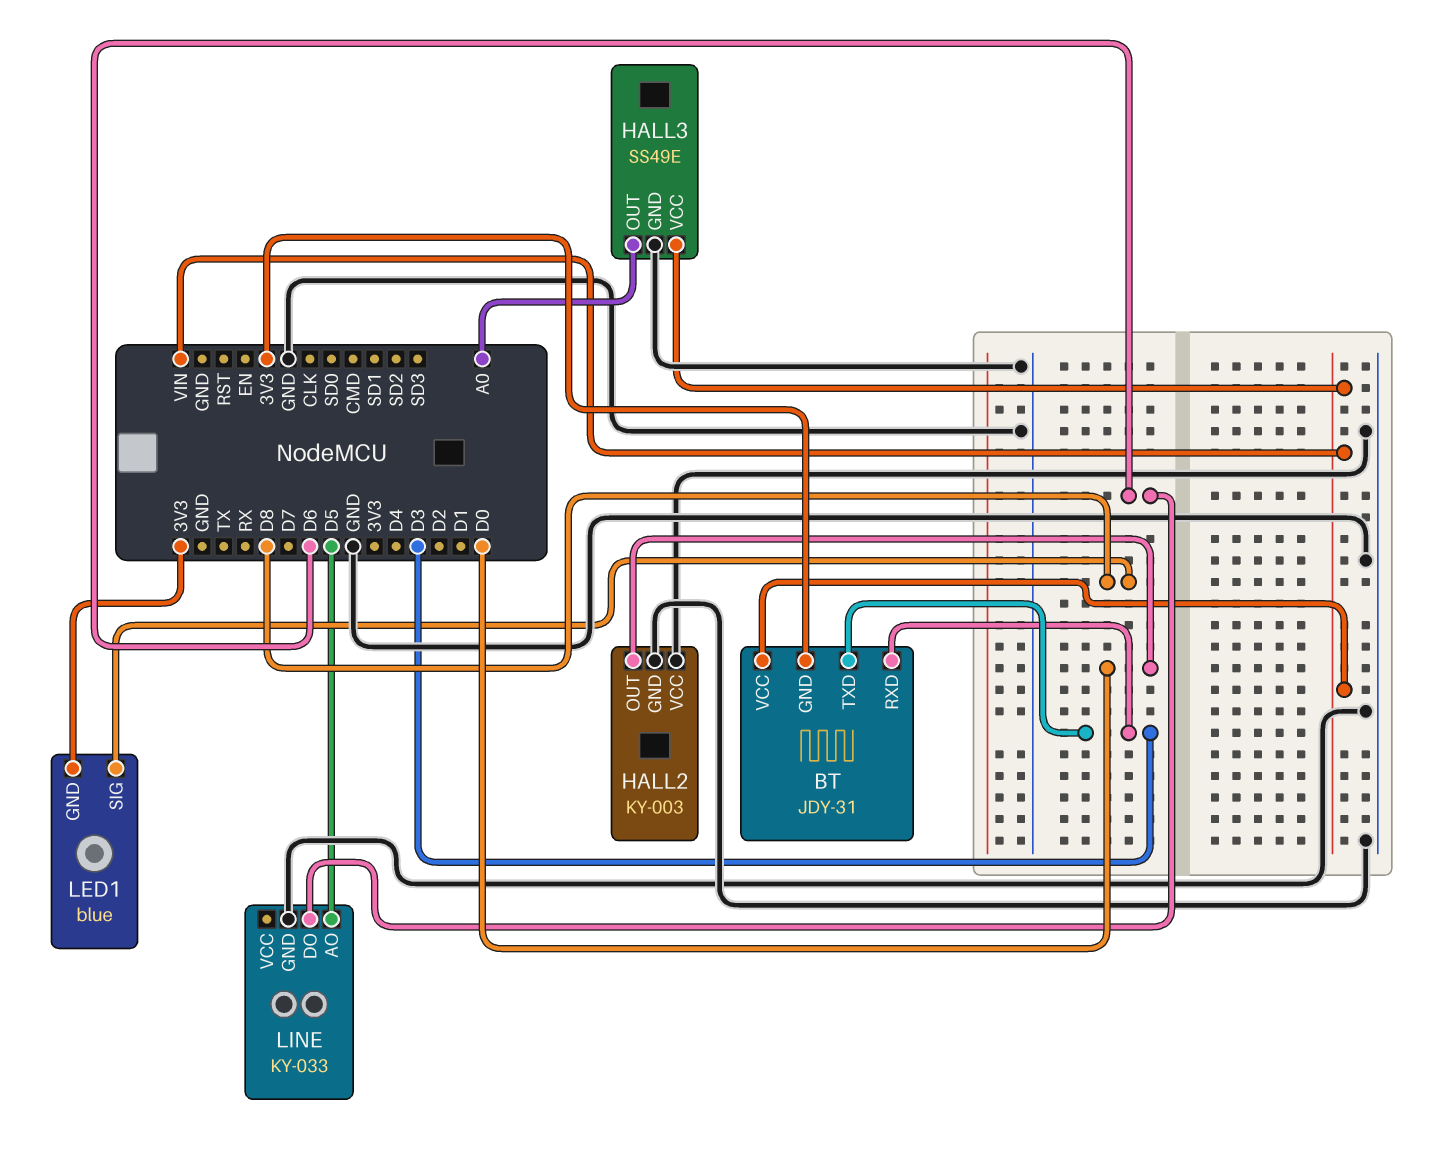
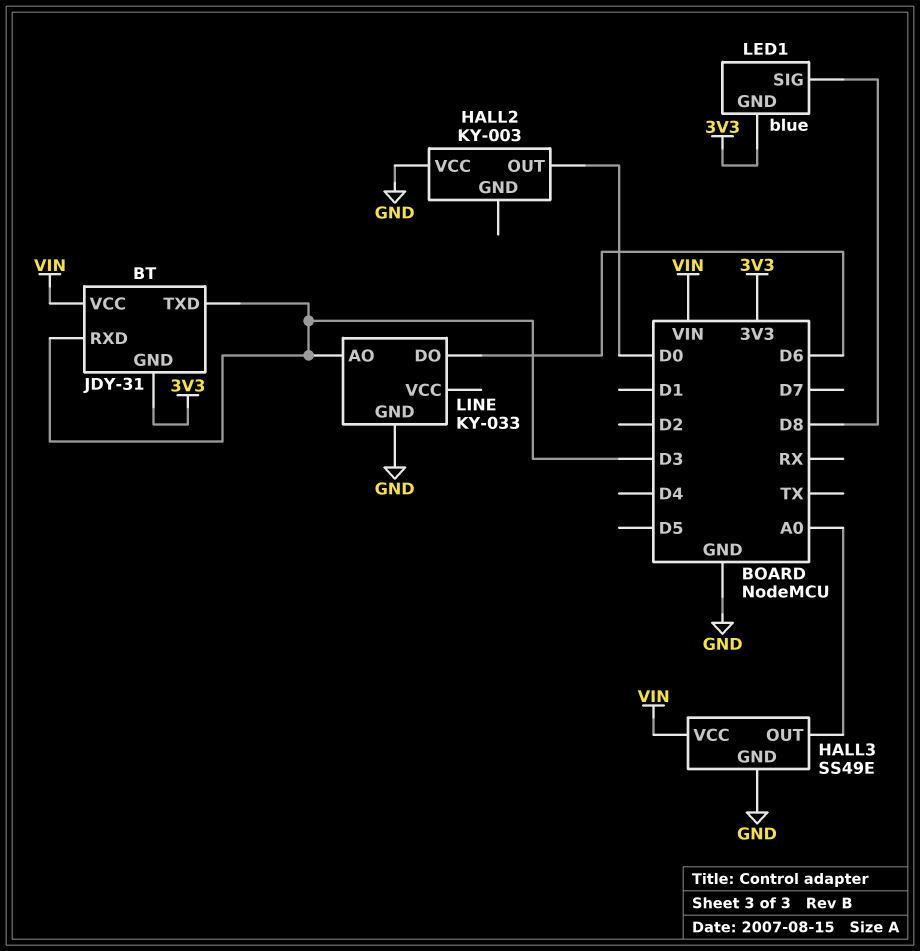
HALL2 pin GND: GND -> none
LINE pin AO: D5 -> D3

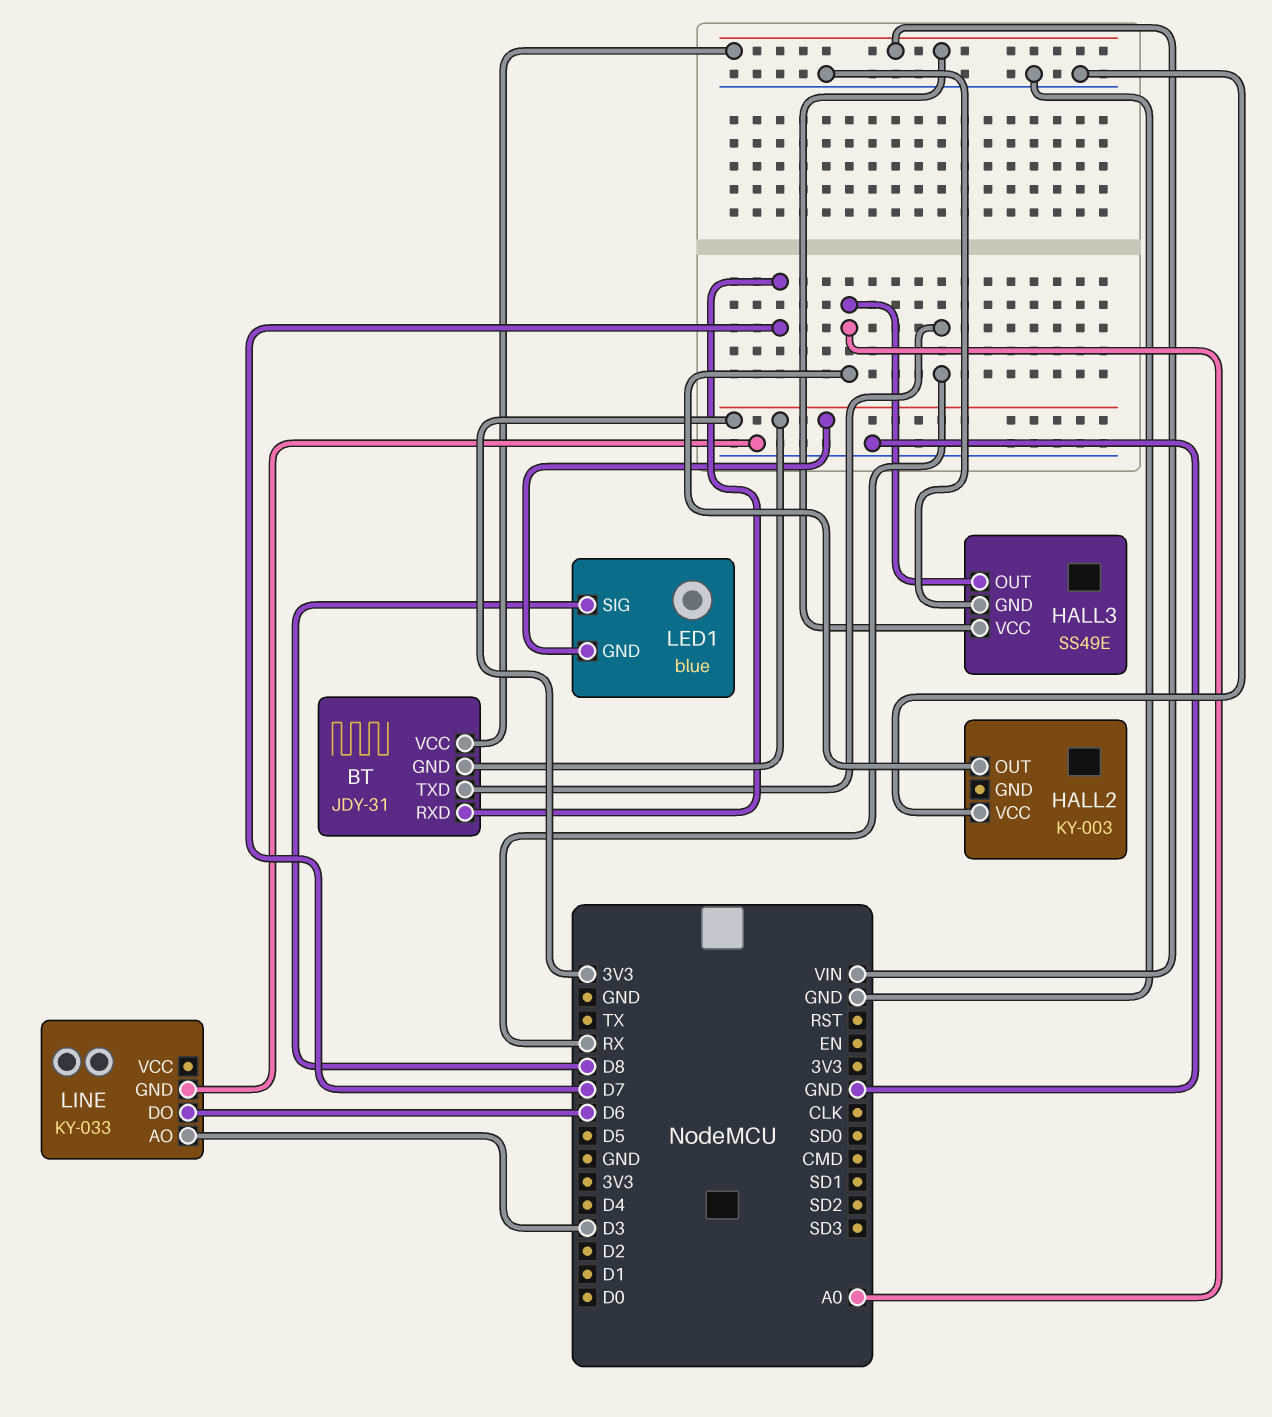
BT pin RXD: D3 -> D7
BT pin TXD: D3 -> RX
HALL2 pin OUT: D0 -> A0

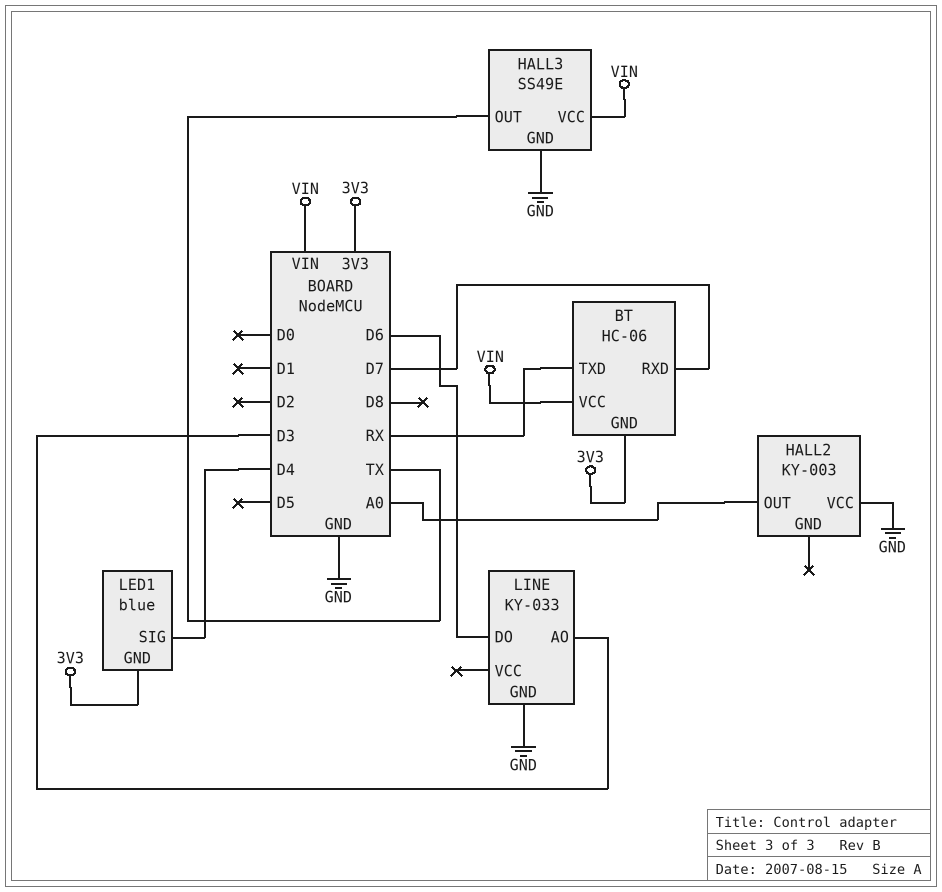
BT: JDY-31 -> HC-06
HALL3 pin OUT: A0 -> TX
LED1 pin SIG: D8 -> D4

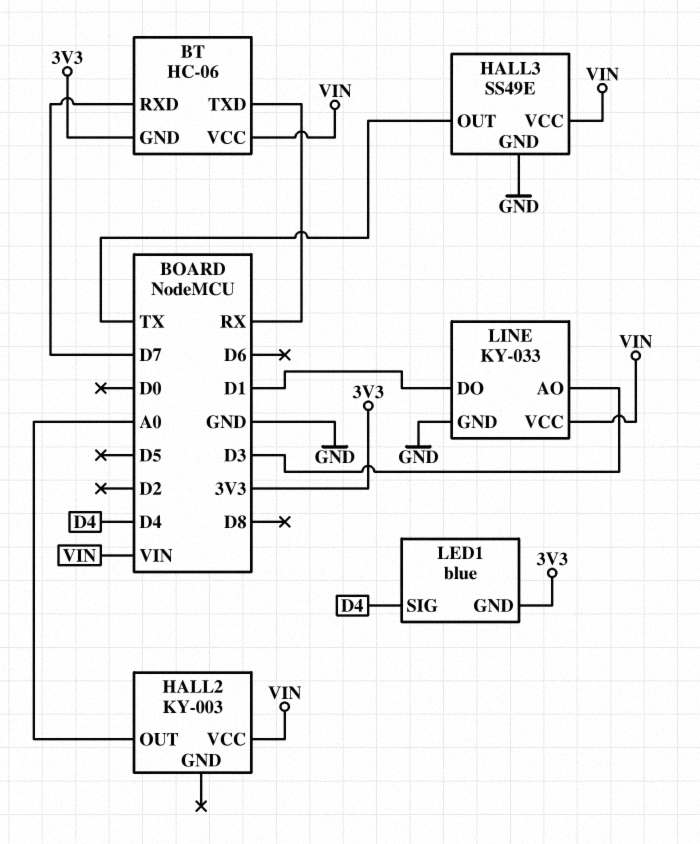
HALL2 pin VCC: GND -> VIN
LINE pin DO: D6 -> D1
LINE pin VCC: none -> VIN

